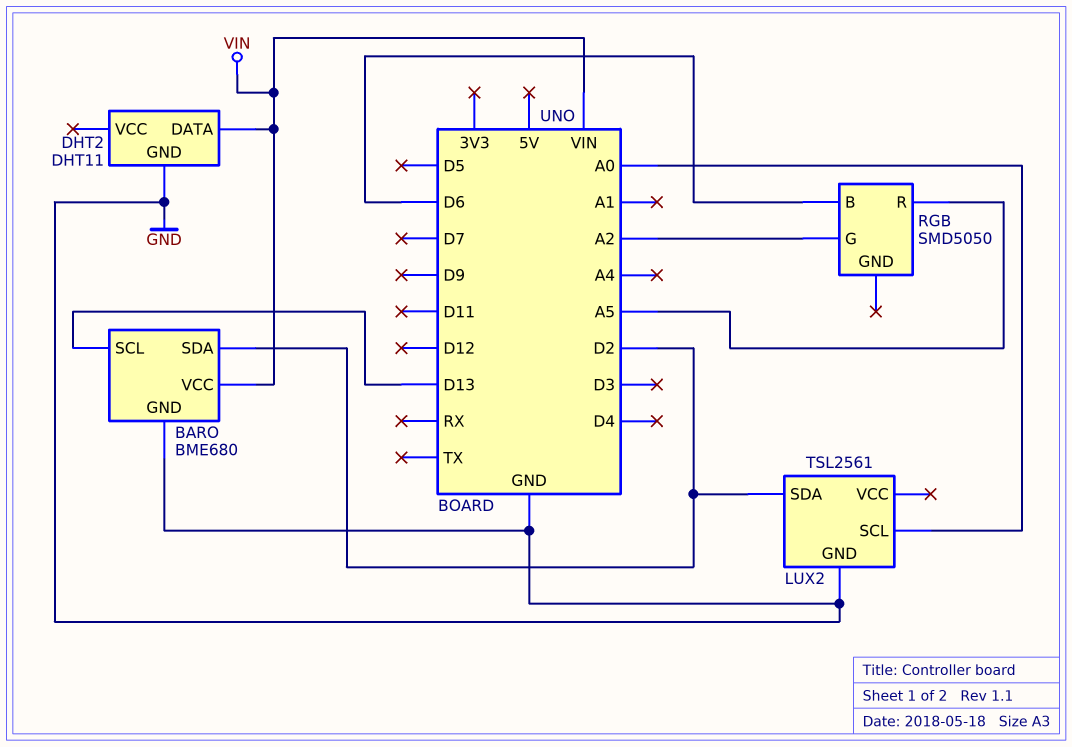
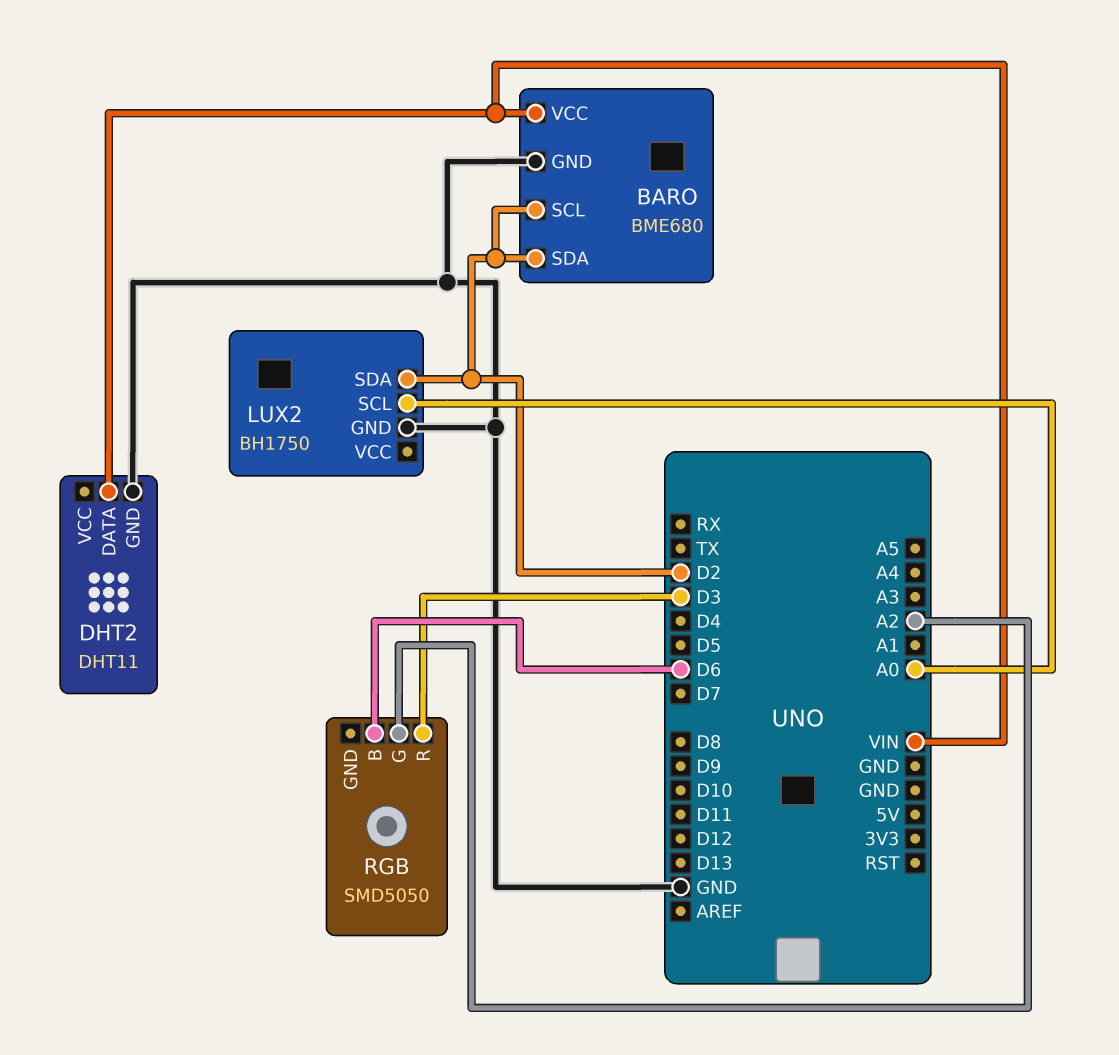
BARO pin SCL: D13 -> D2
LUX2: TSL2561 -> BH1750
RGB pin R: A5 -> D3

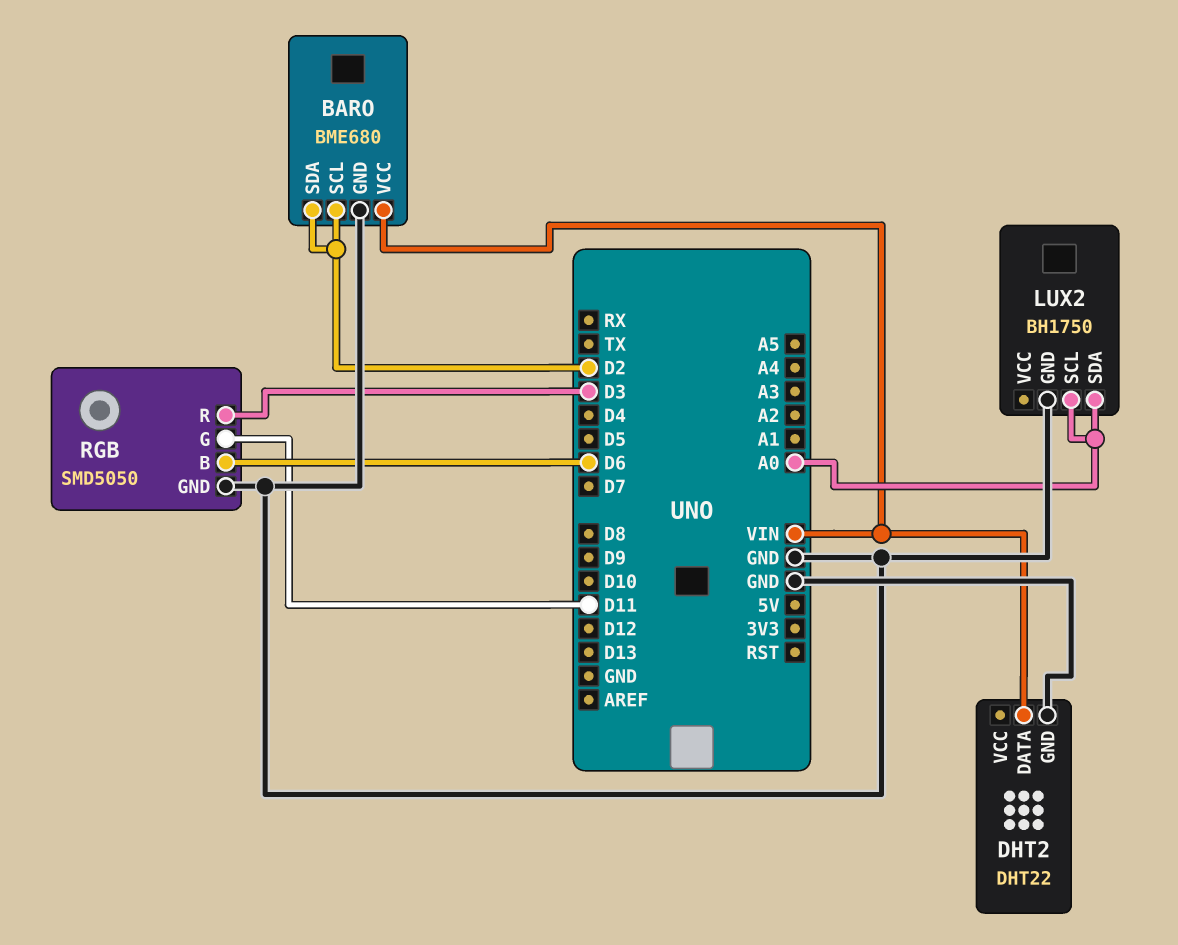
DHT2: DHT11 -> DHT22
LUX2 pin SDA: D2 -> A0
RGB pin G: A2 -> D11
RGB pin GND: none -> GND

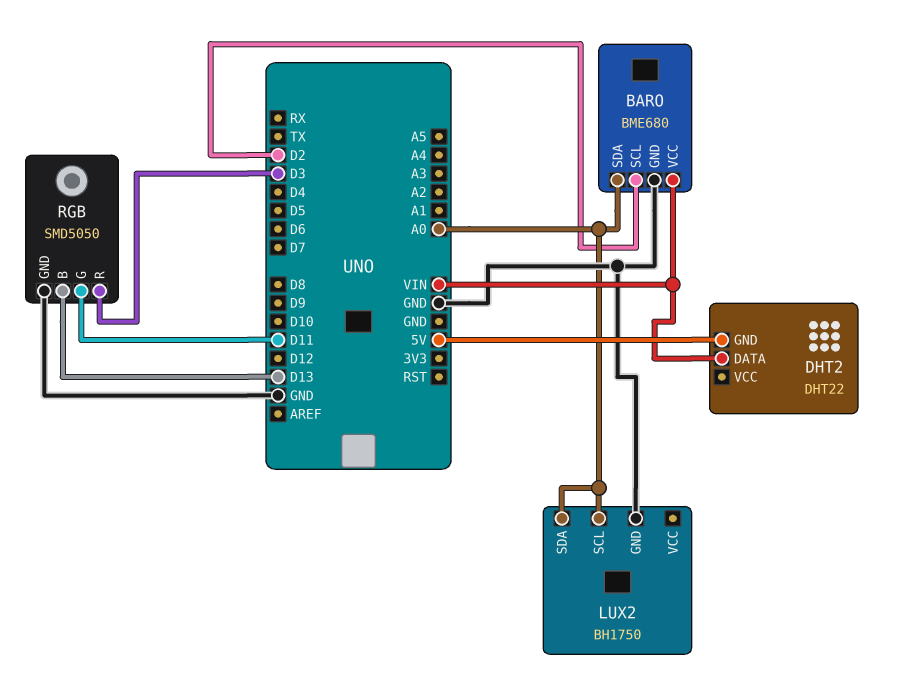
BARO pin SDA: D2 -> A0
DHT2 pin GND: GND -> 5V
RGB pin B: D6 -> D13

